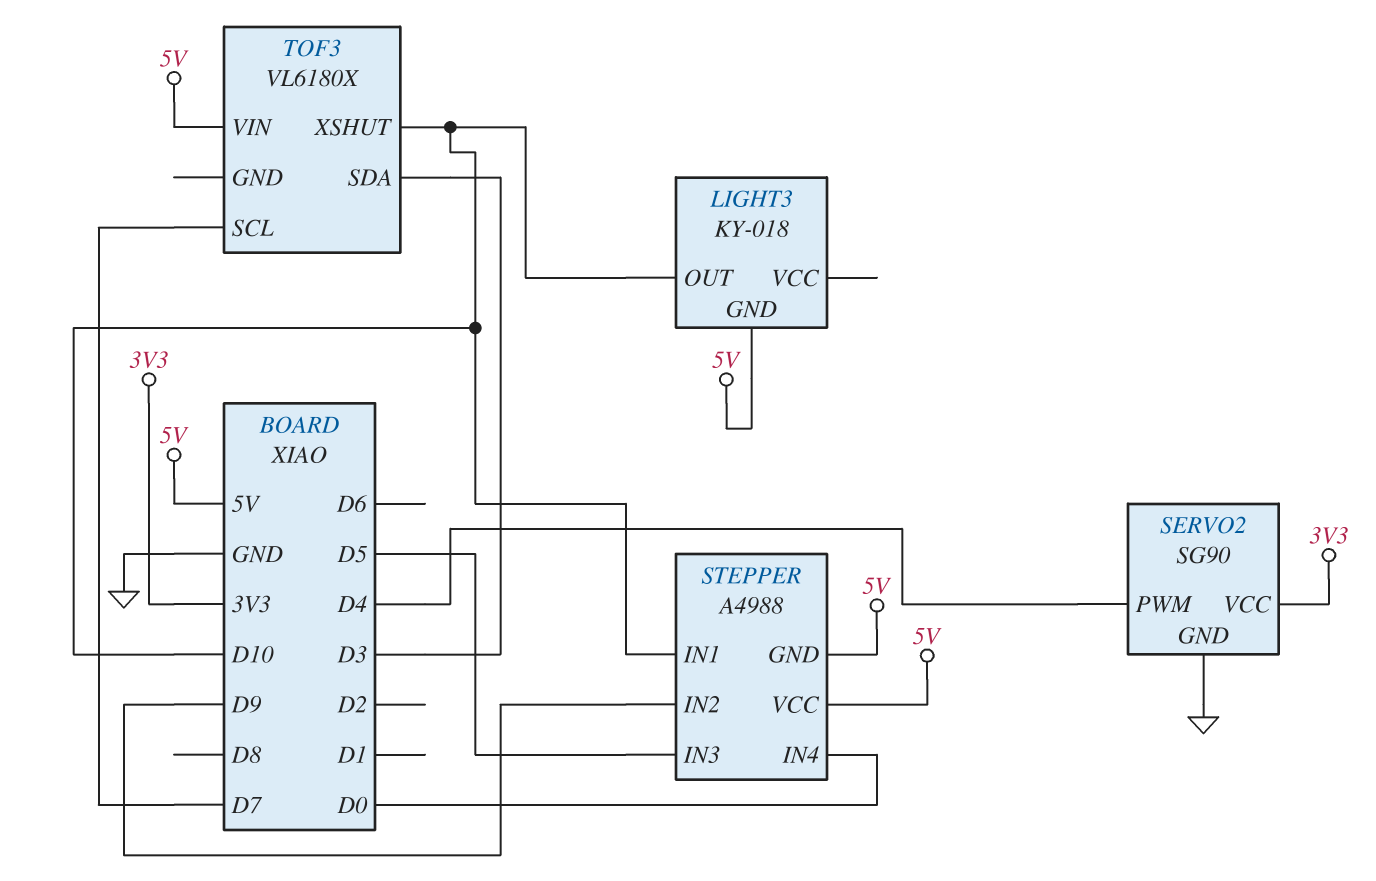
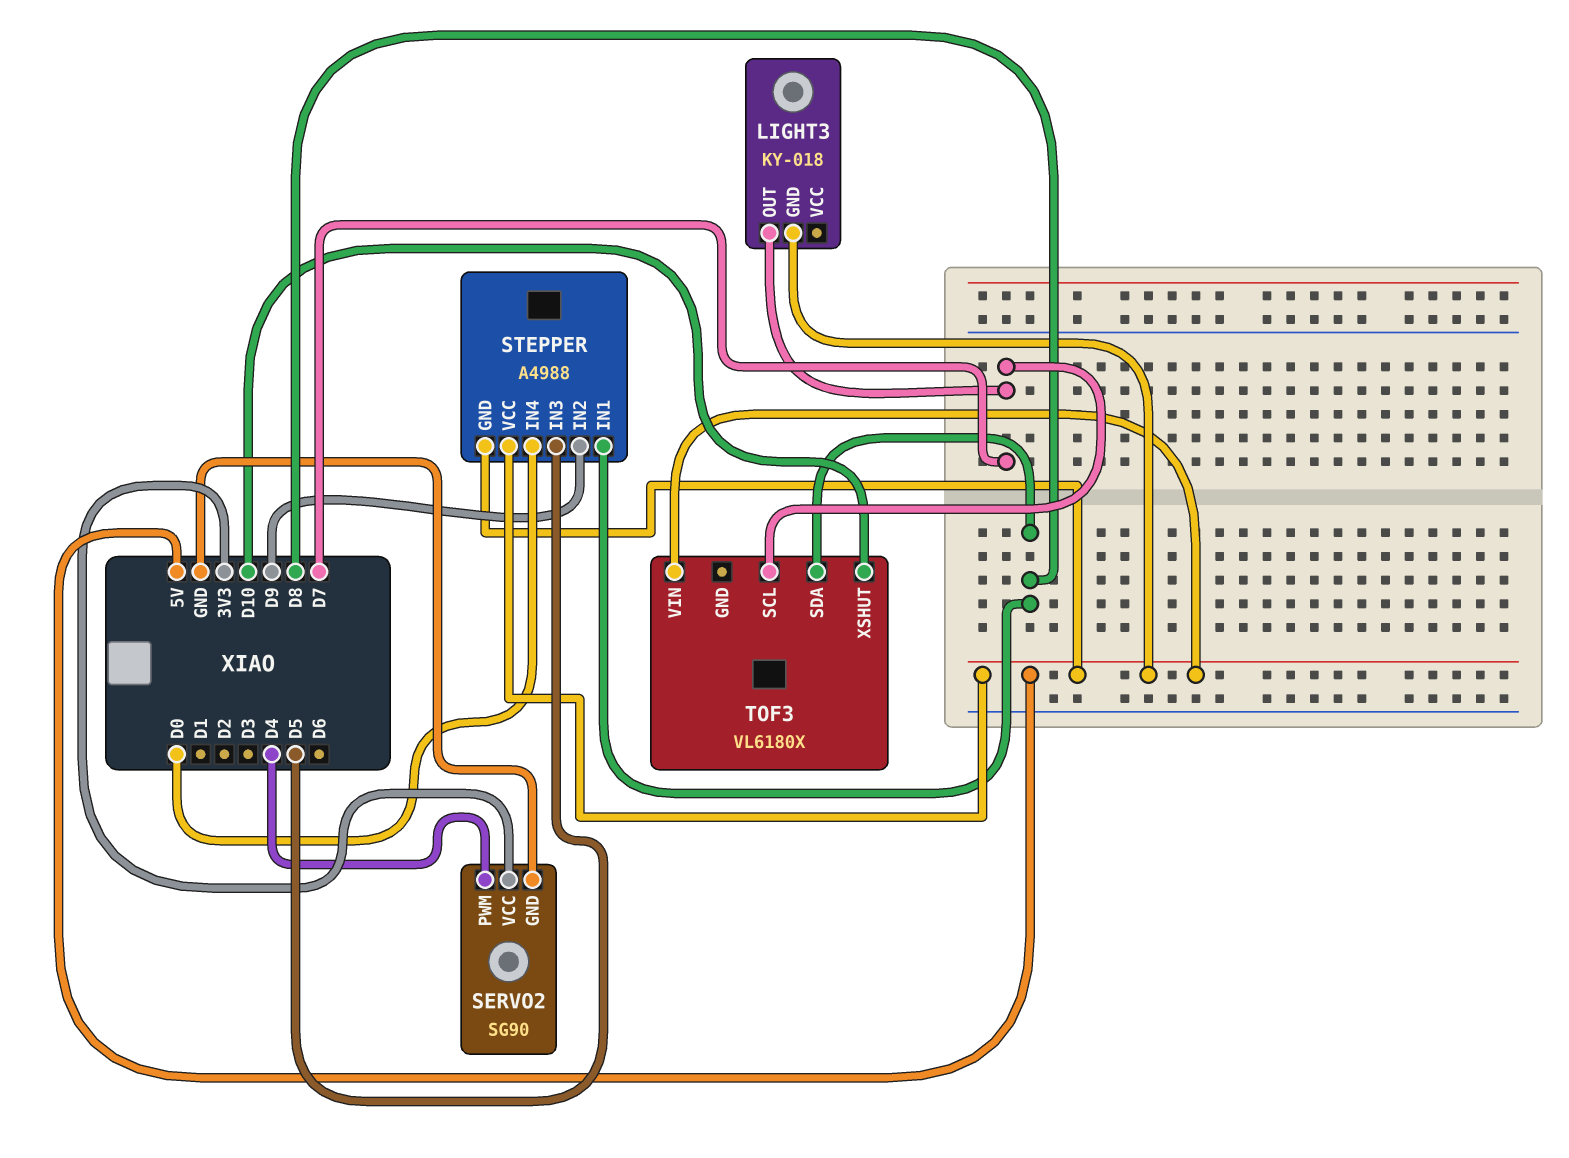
LIGHT3 pin OUT: D10 -> D7
STEPPER pin IN1: D10 -> D8
TOF3 pin SDA: D3 -> D8

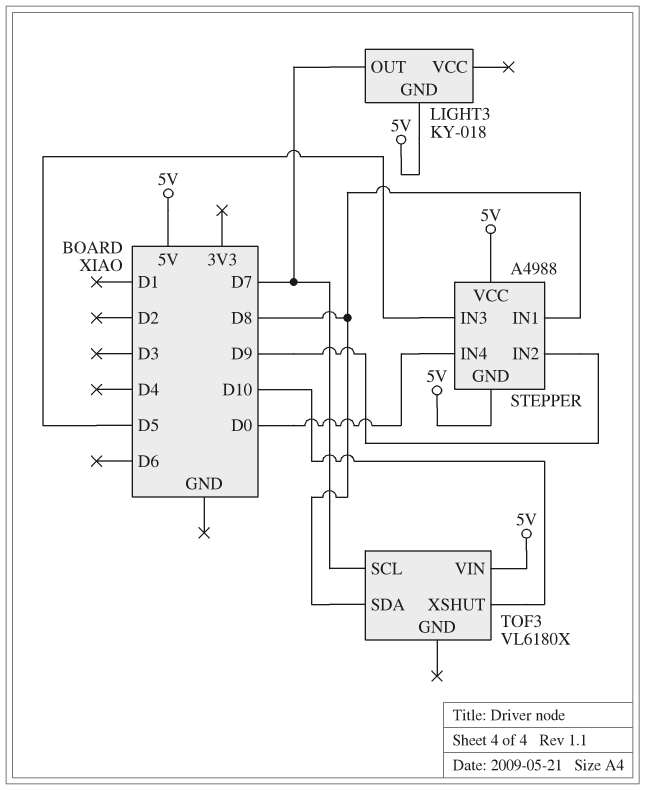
SERVO2: SG90 -> none
SERVO2 pin GND: GND -> none
SERVO2 pin PWM: D4 -> none
SERVO2 pin VCC: 3V3 -> none

